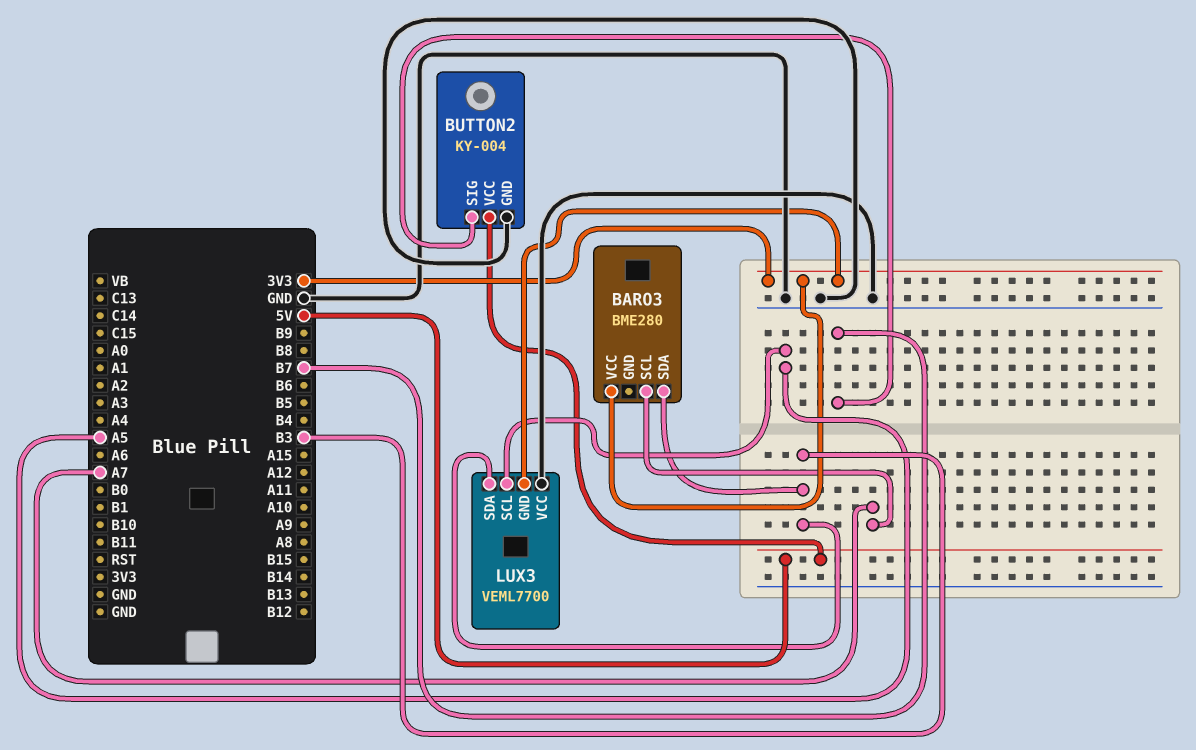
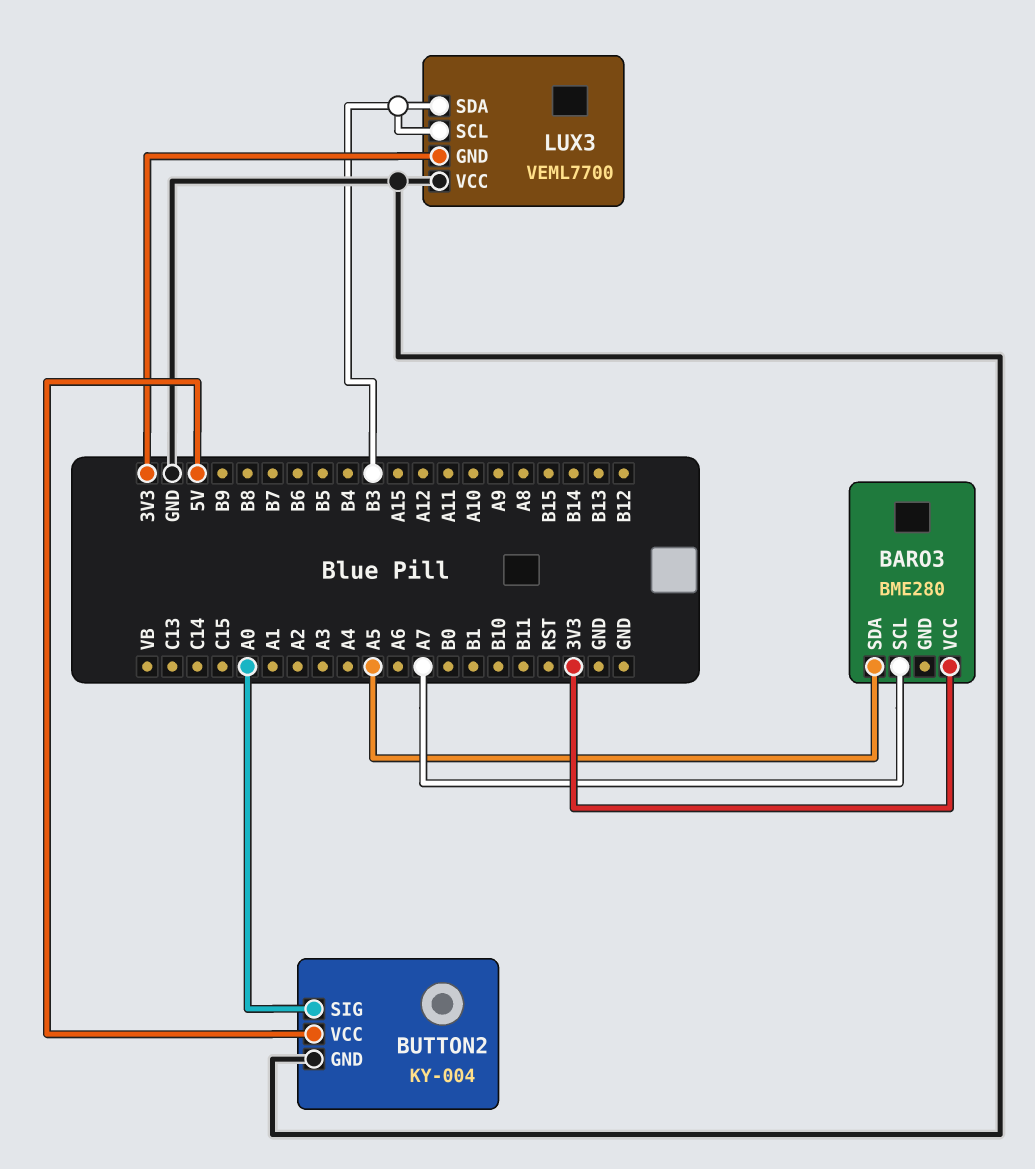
BARO3 pin SDA: B3 -> A5
BUTTON2 pin SIG: B7 -> A0
LUX3 pin SCL: A5 -> B3

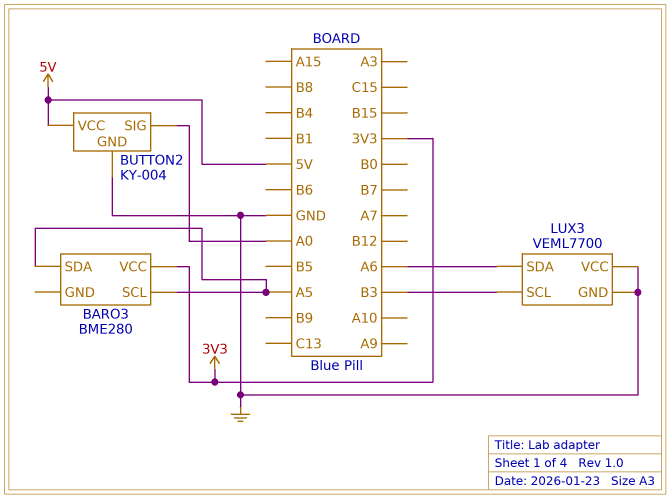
BARO3 pin SCL: A7 -> A5
LUX3 pin GND: 3V3 -> GND
LUX3 pin SDA: B3 -> A6

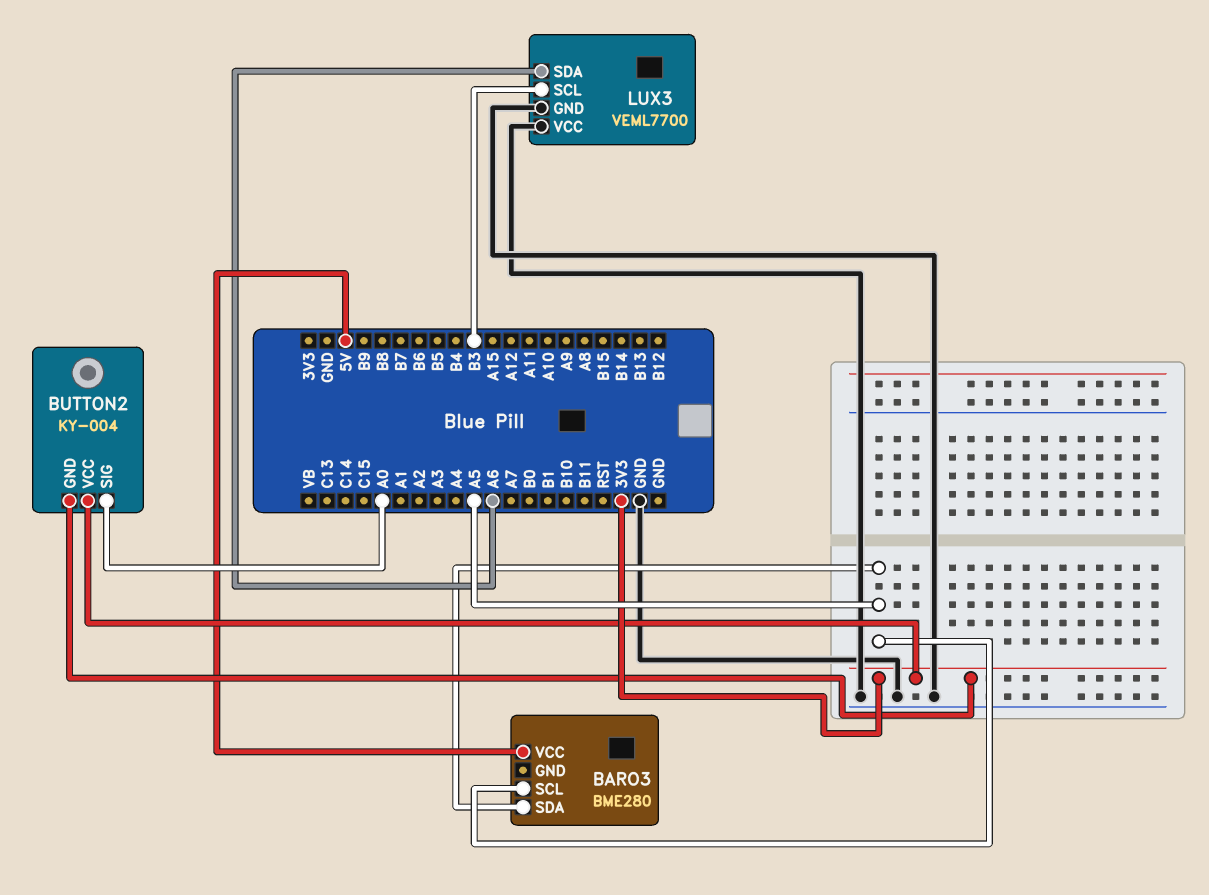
BARO3 pin VCC: 3V3 -> 5V
BUTTON2 pin GND: GND -> 3V3
BUTTON2 pin VCC: 5V -> 3V3

